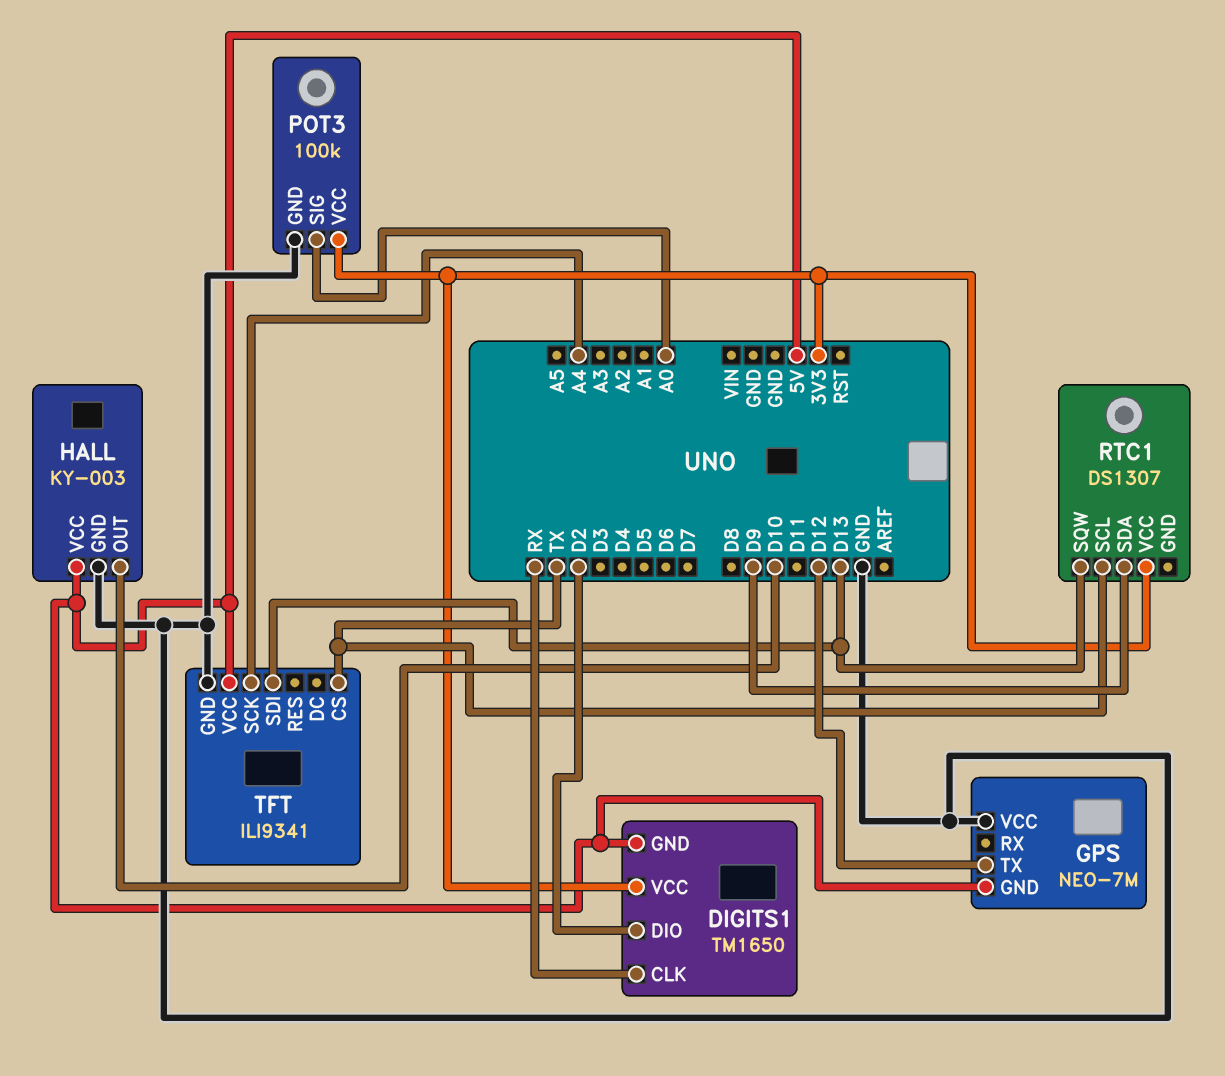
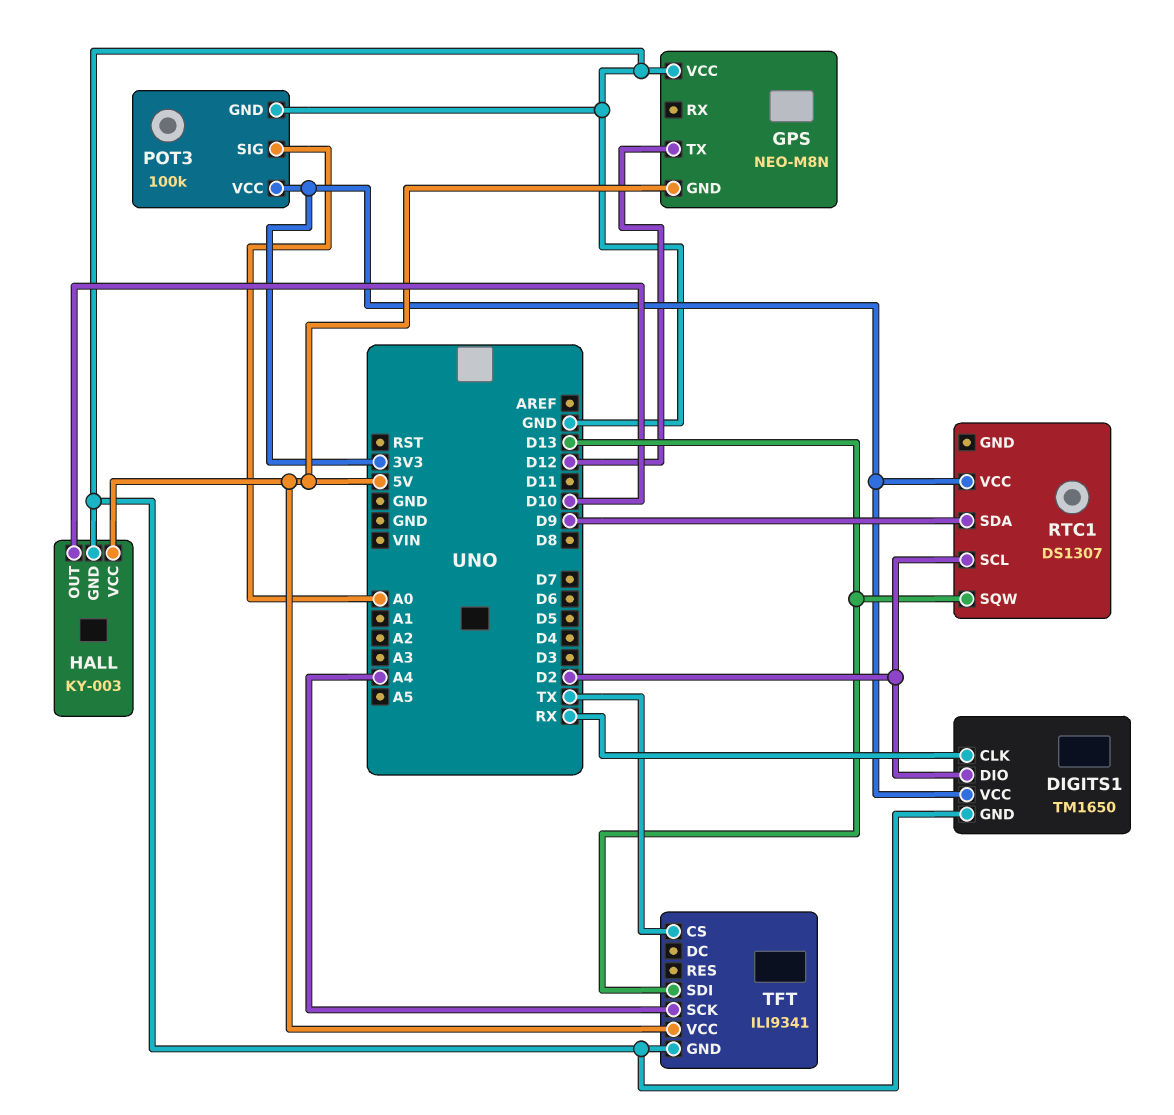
DIGITS1 pin GND: 5V -> GND
GPS: NEO-7M -> NEO-M8N
RTC1 pin SCL: TX -> D2

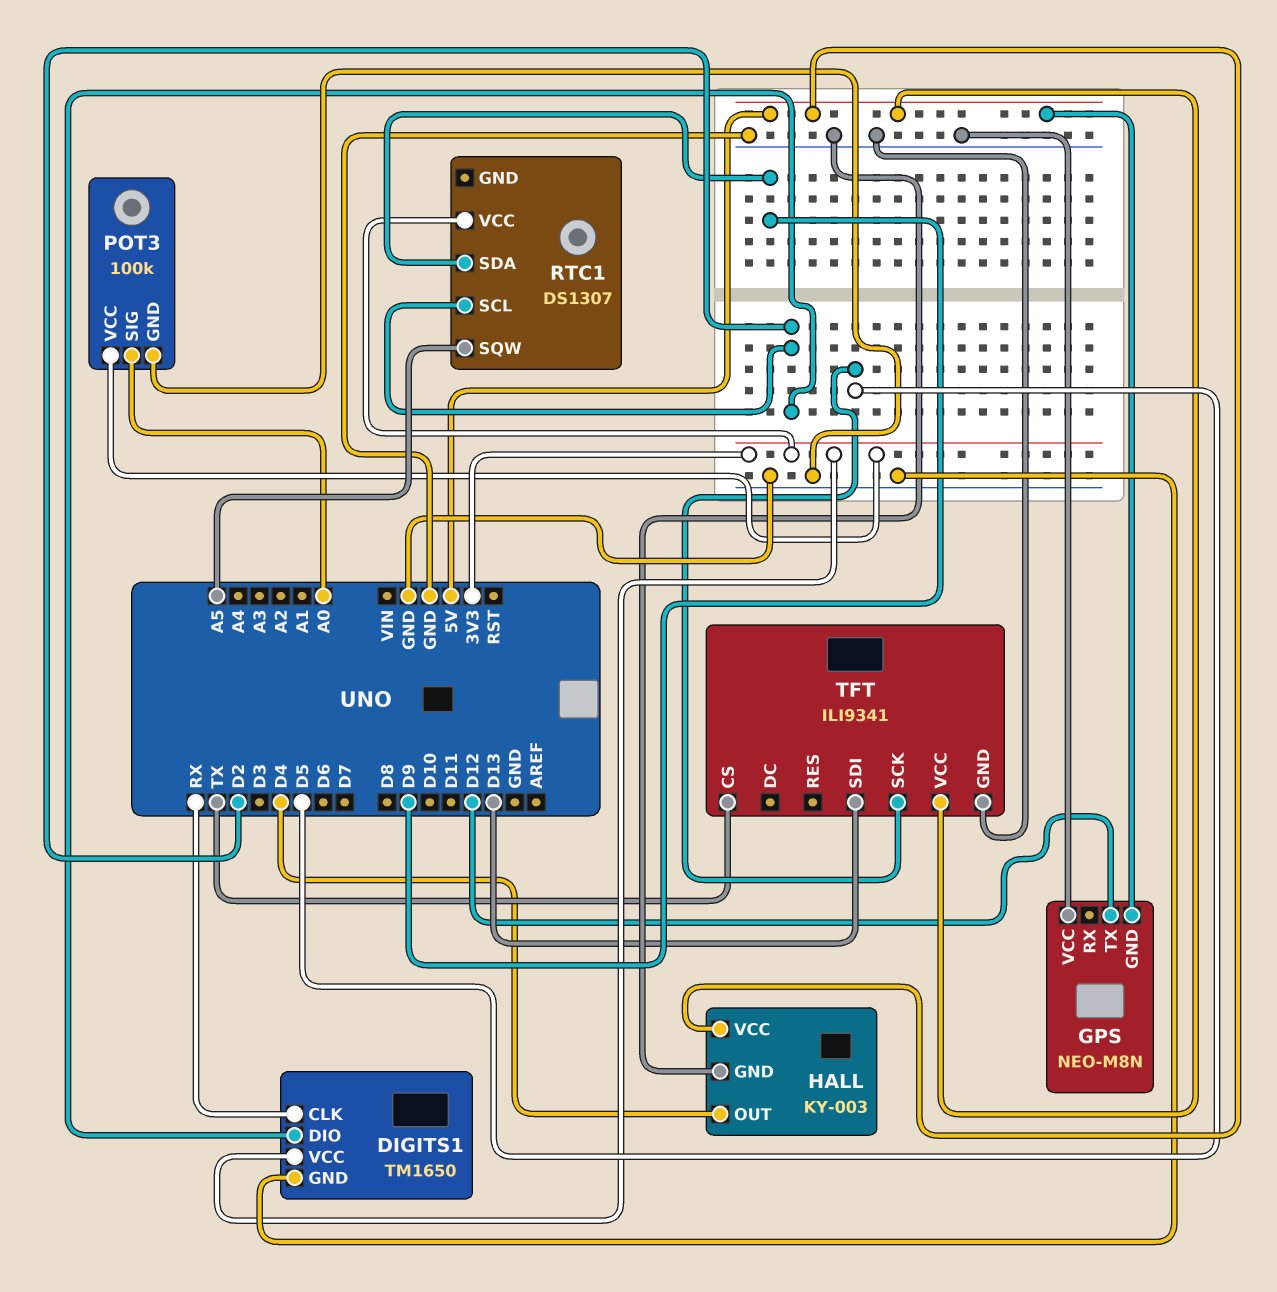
HALL pin OUT: D10 -> D4
RTC1 pin SQW: D13 -> A5
TFT pin SCK: A4 -> D5

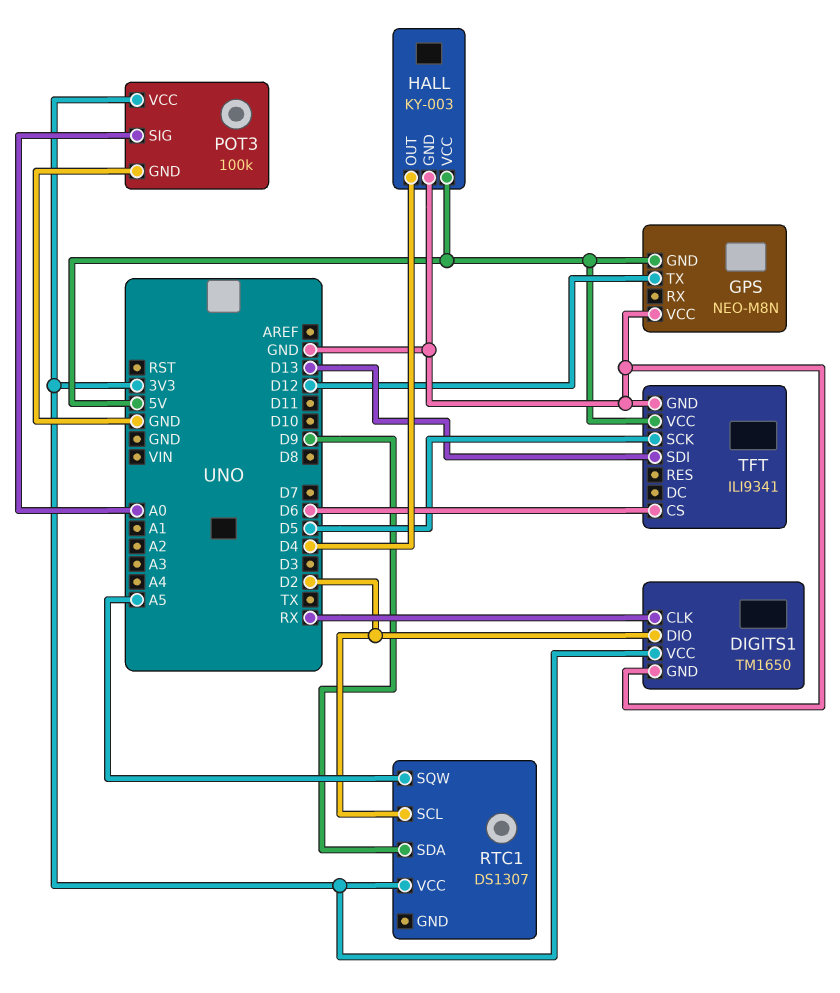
TFT pin CS: TX -> D6

